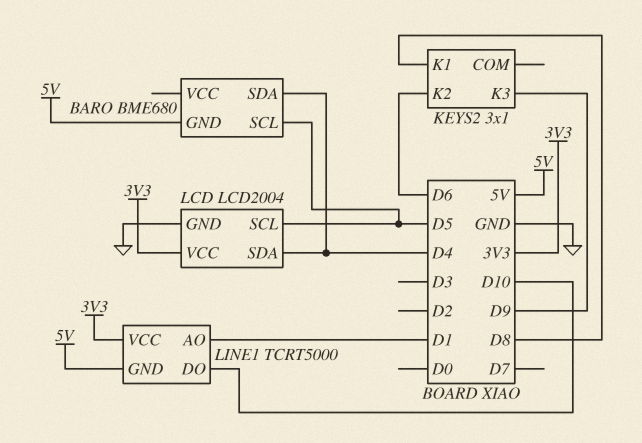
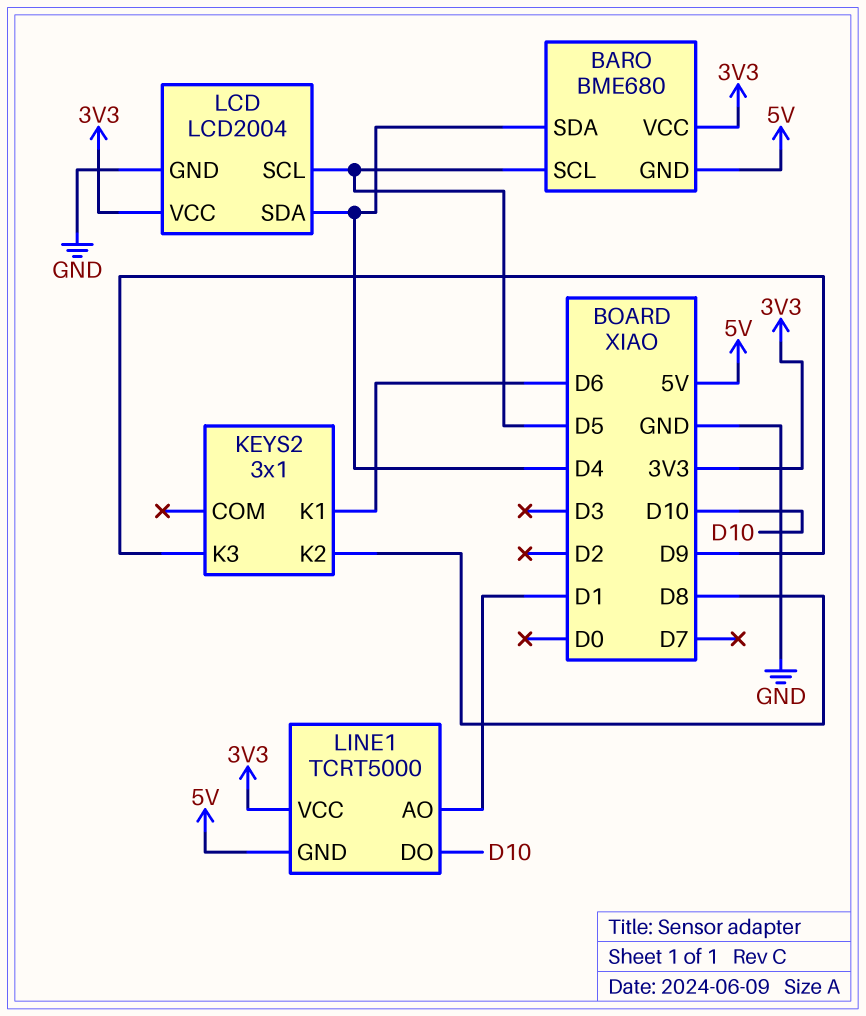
BARO pin VCC: none -> 3V3
KEYS2 pin K1: D8 -> D6
KEYS2 pin K2: D6 -> D8

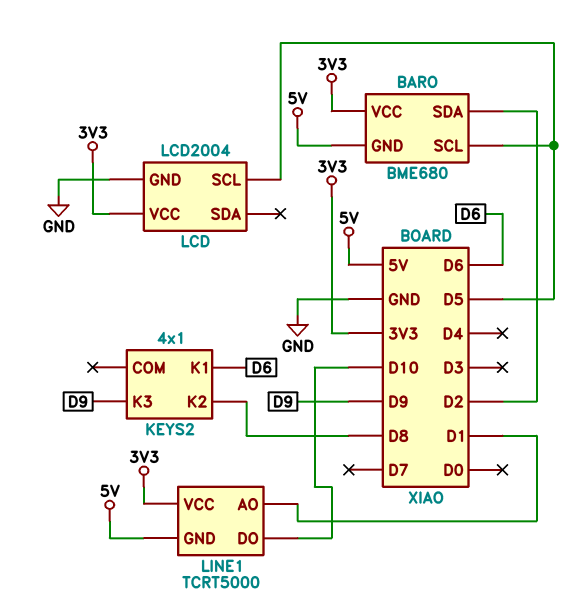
BARO pin SDA: D4 -> D2
KEYS2: 3x1 -> 4x1
LCD pin SDA: D4 -> none

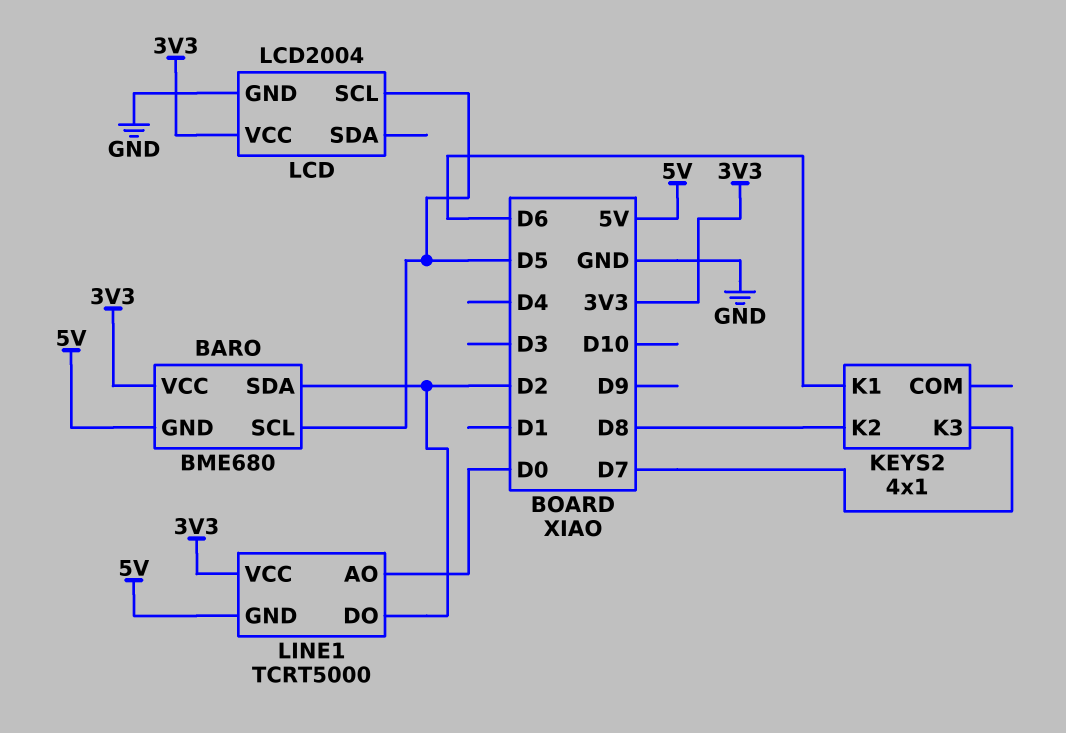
KEYS2 pin K3: D9 -> D7
LINE1 pin AO: D1 -> D0
LINE1 pin DO: D10 -> D2

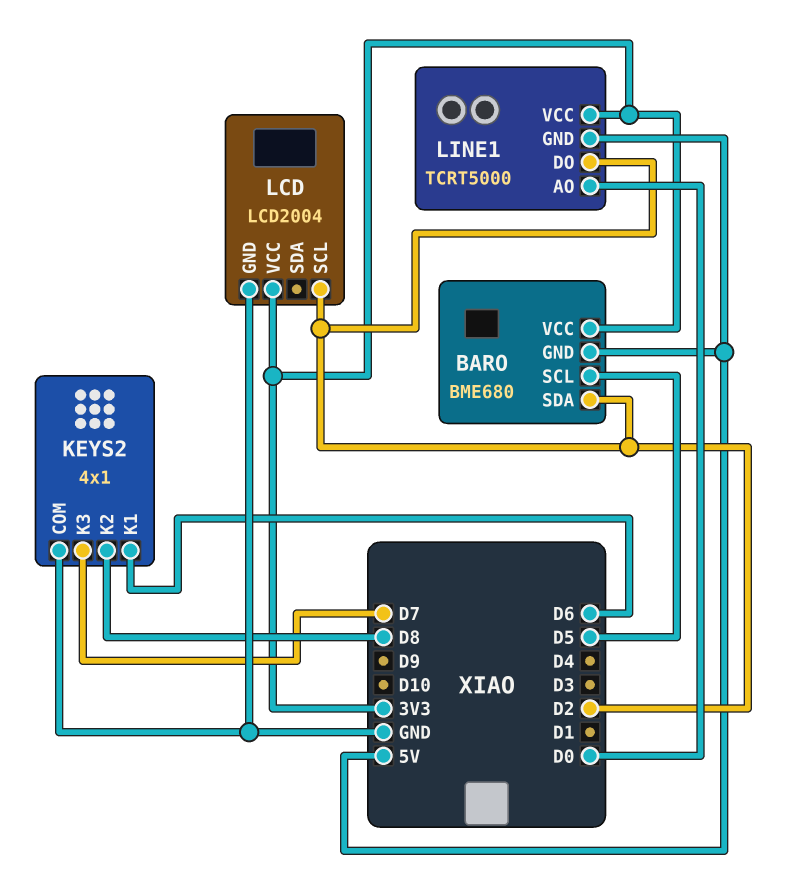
KEYS2 pin COM: none -> GND
LCD pin SCL: D5 -> D2

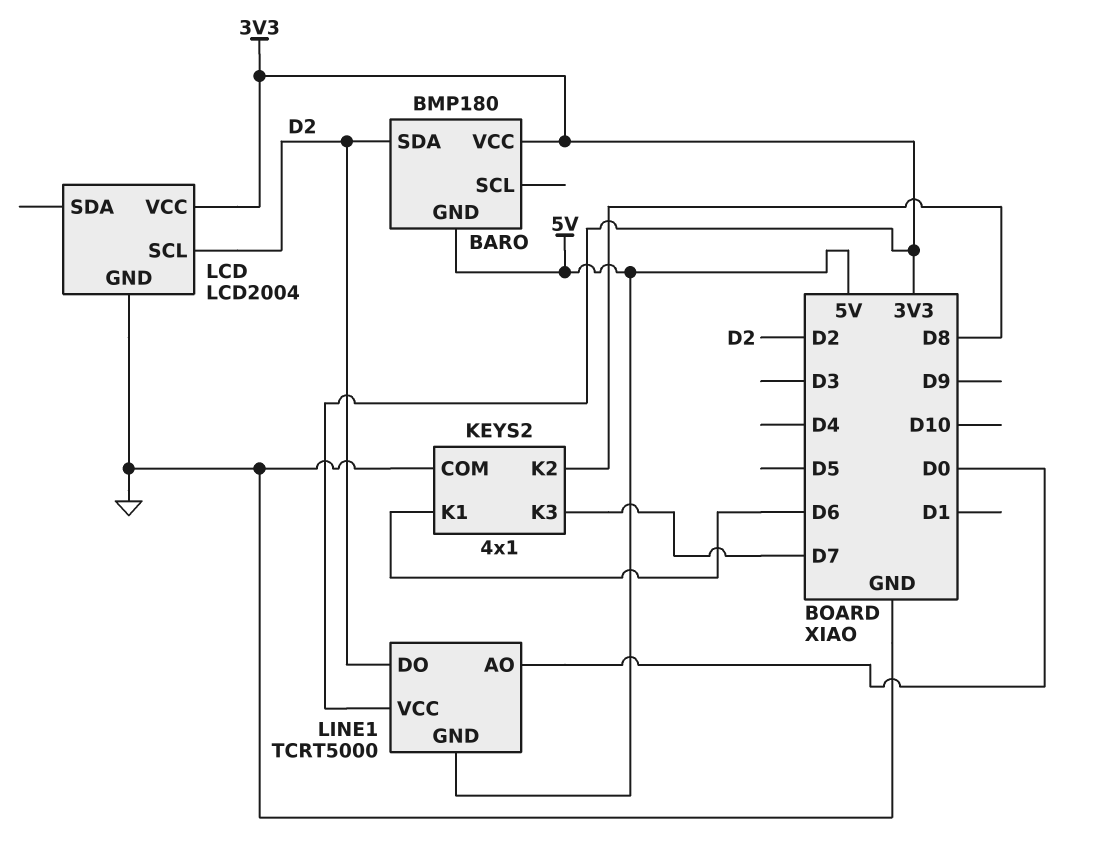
BARO: BME680 -> BMP180
BARO pin SCL: D5 -> none

